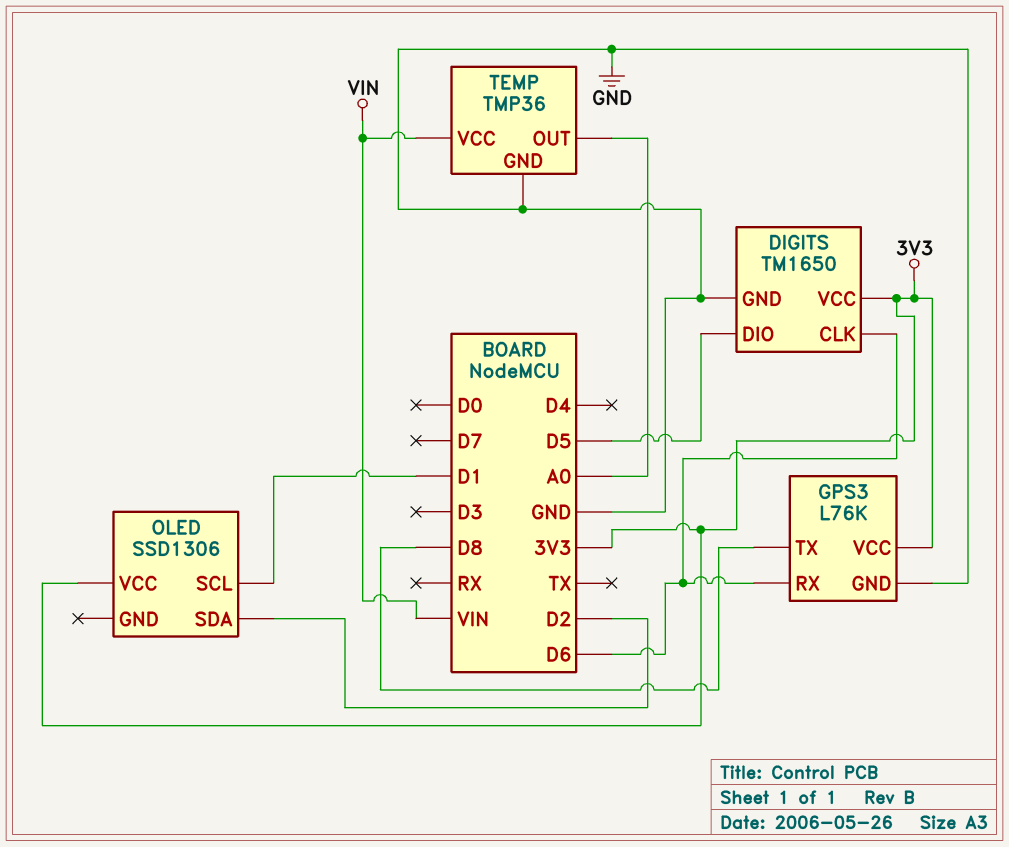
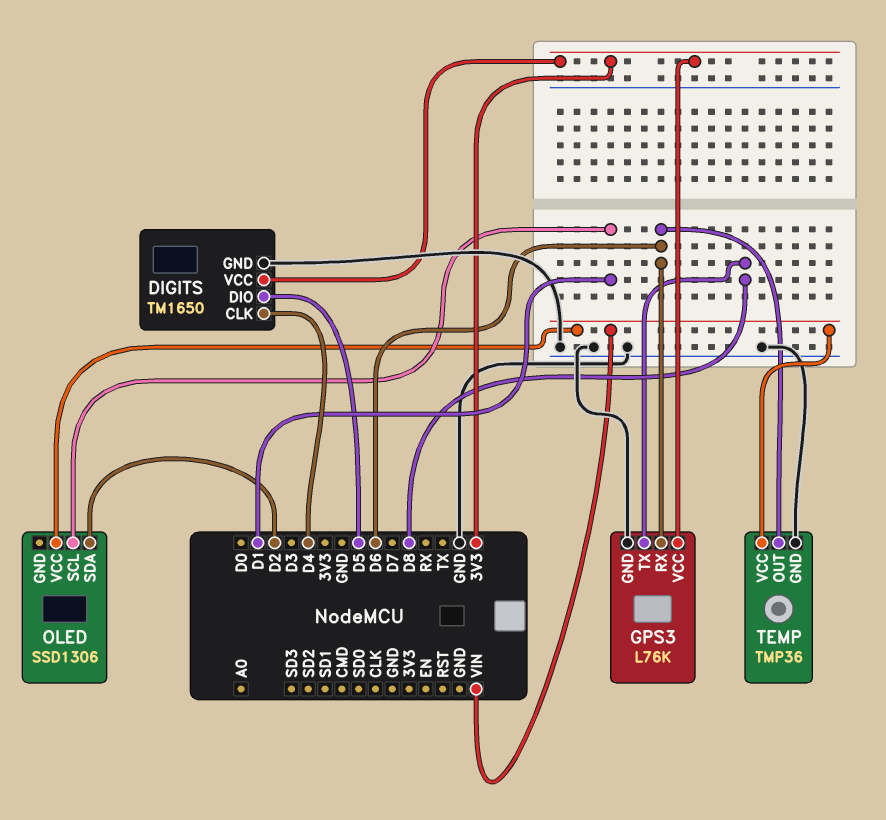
DIGITS pin CLK: D6 -> D4
OLED pin VCC: 3V3 -> VIN
TEMP pin OUT: A0 -> D6

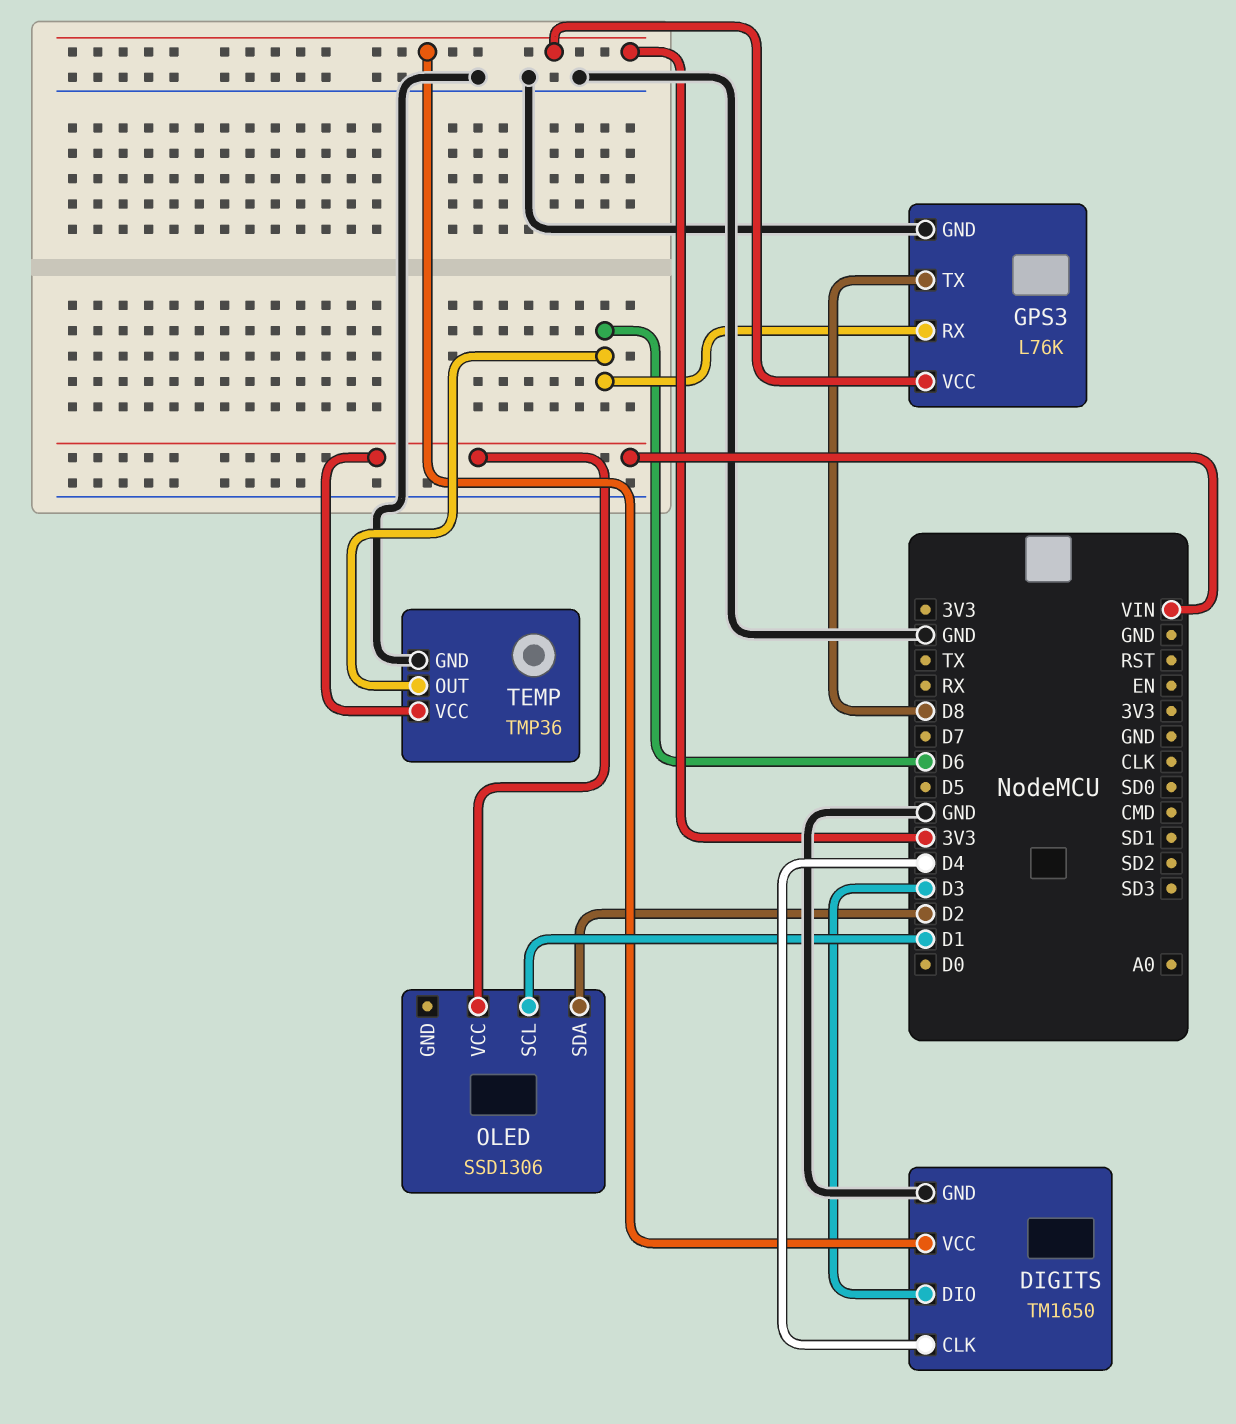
DIGITS pin DIO: D5 -> D3

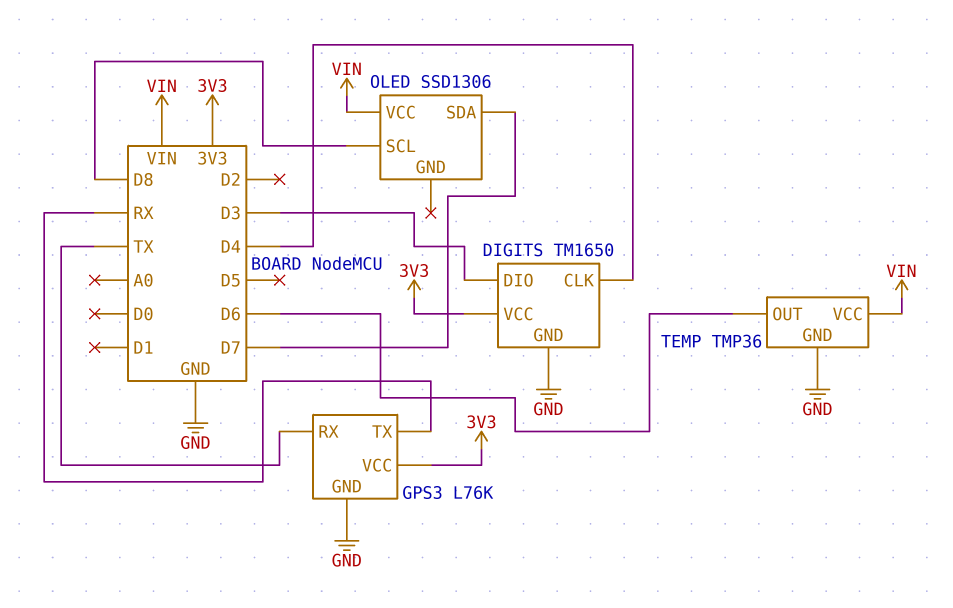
GPS3 pin RX: D6 -> TX
GPS3 pin TX: D8 -> RX
OLED pin SCL: D1 -> D8
OLED pin SDA: D2 -> D7

